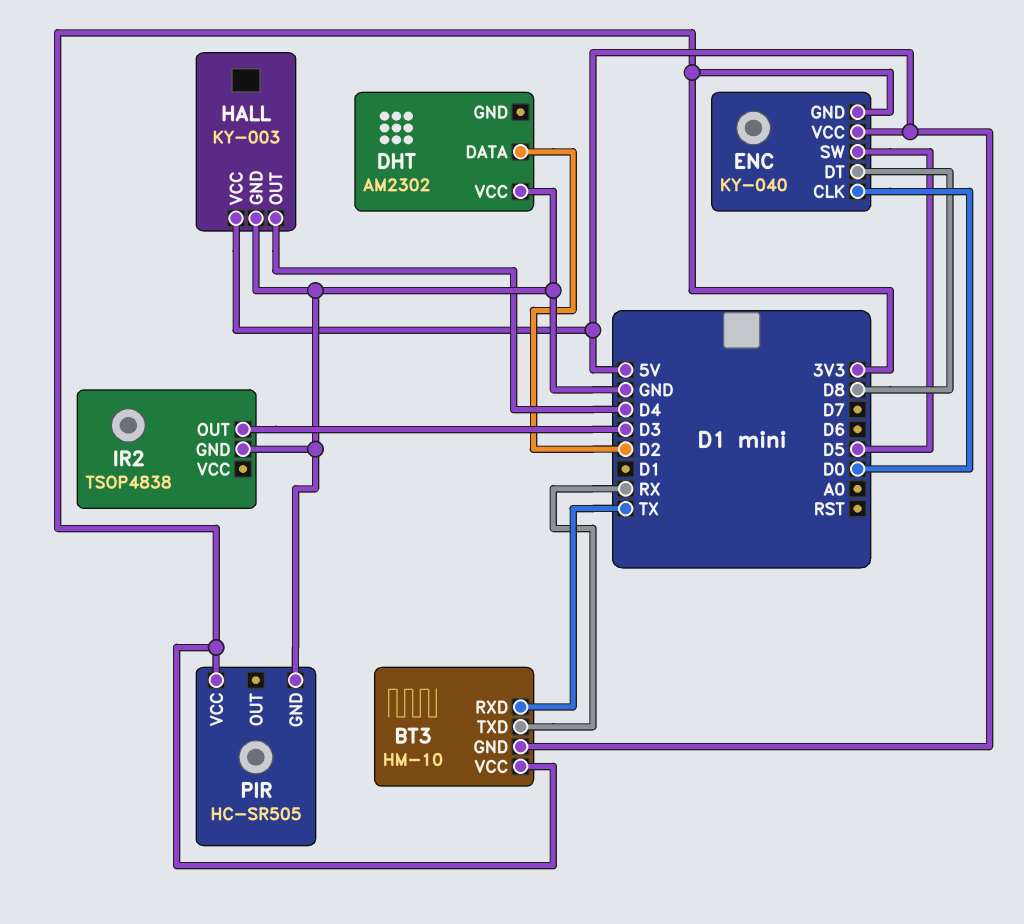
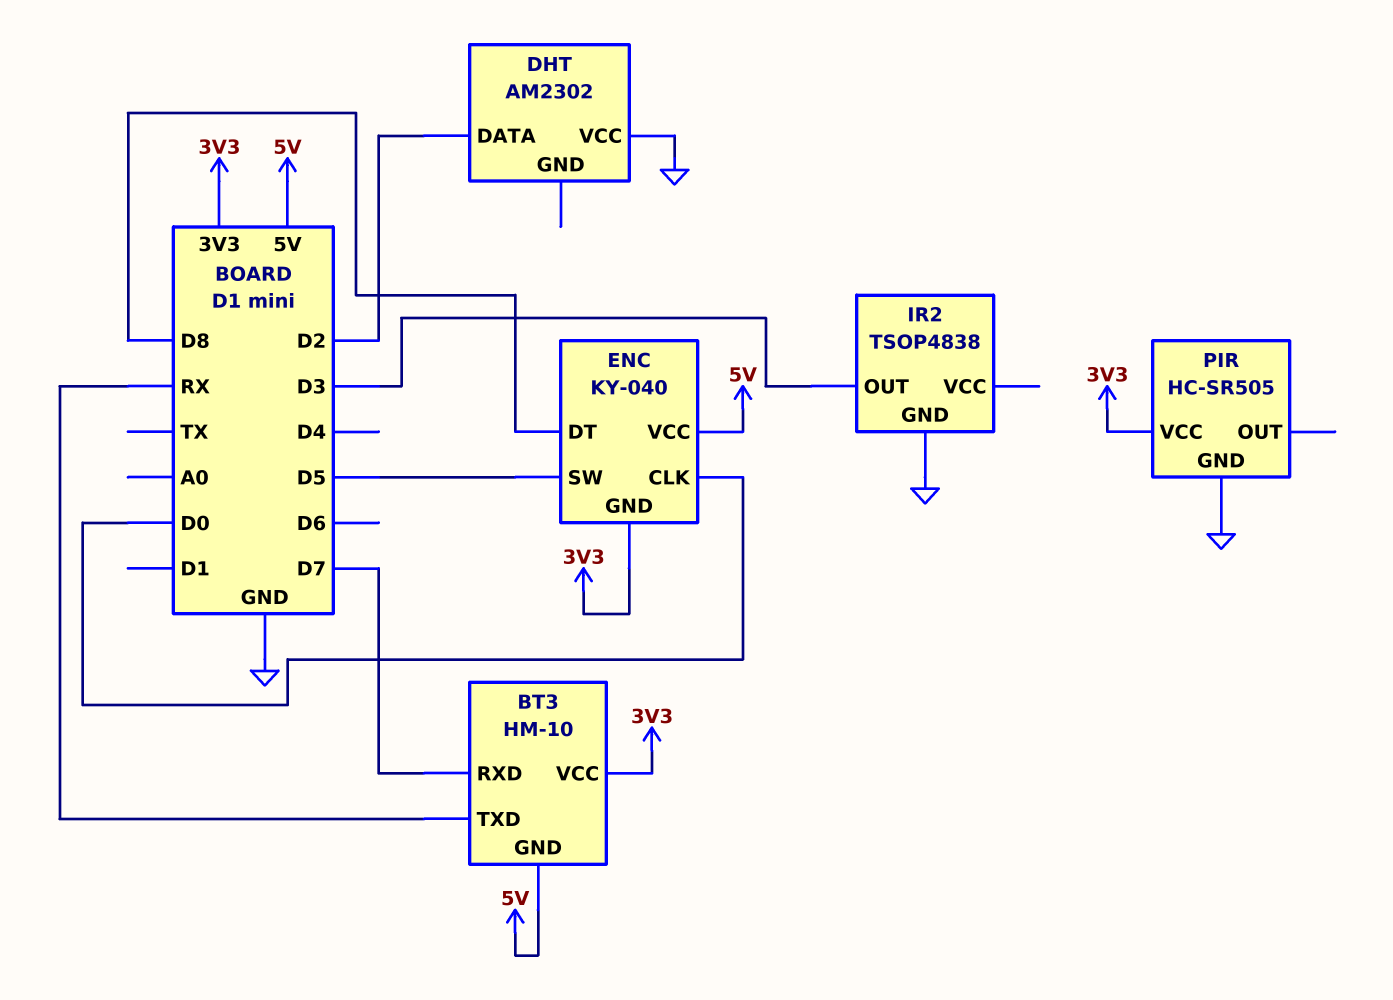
BT3 pin RXD: TX -> D7
HALL: KY-003 -> none
HALL pin GND: GND -> none
HALL pin OUT: D4 -> none
HALL pin VCC: 5V -> none

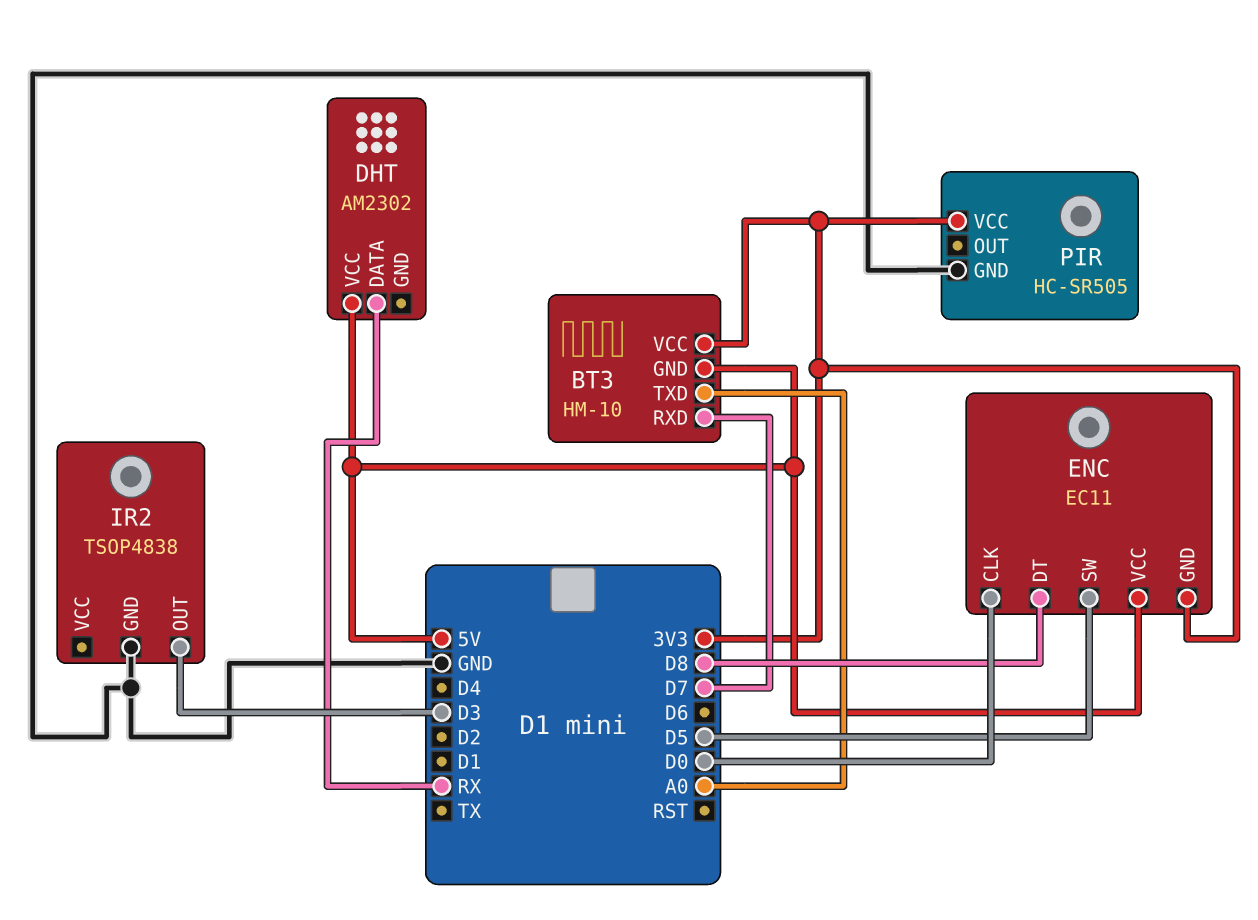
BT3 pin TXD: RX -> A0
DHT pin DATA: D2 -> RX
DHT pin VCC: GND -> 5V
ENC: KY-040 -> EC11

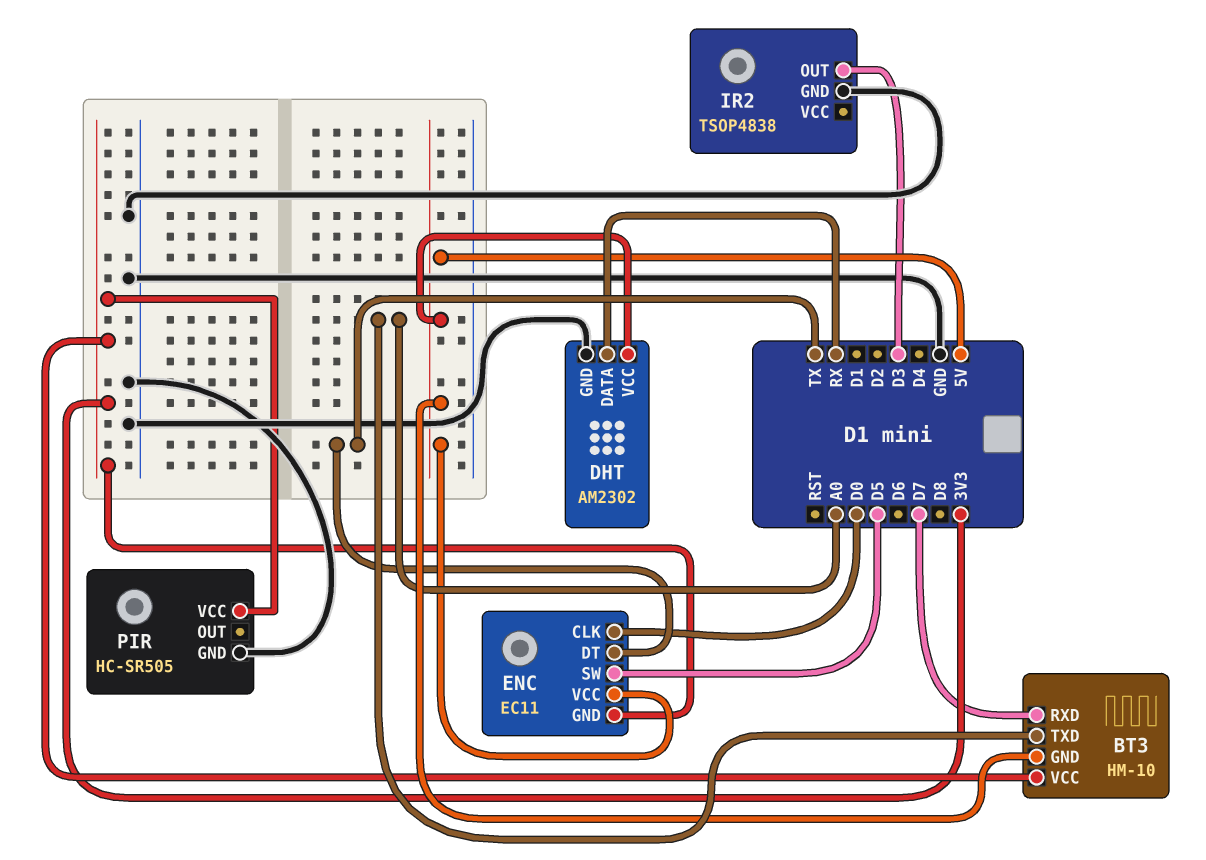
DHT pin GND: none -> GND
ENC pin DT: D8 -> TX

